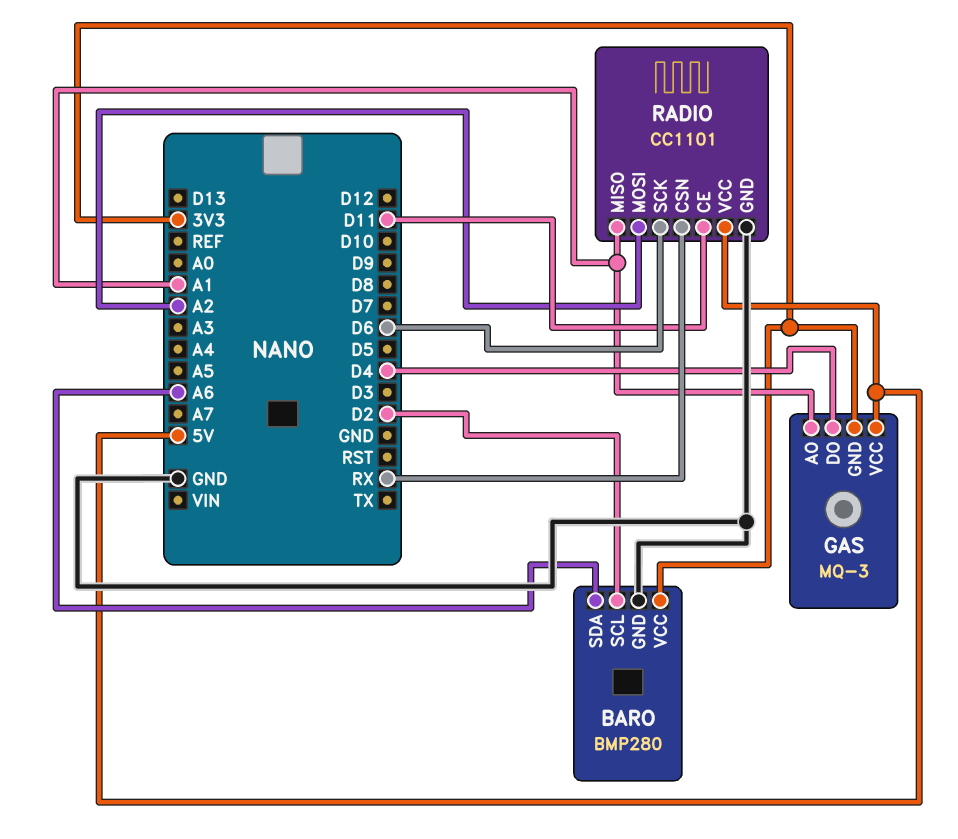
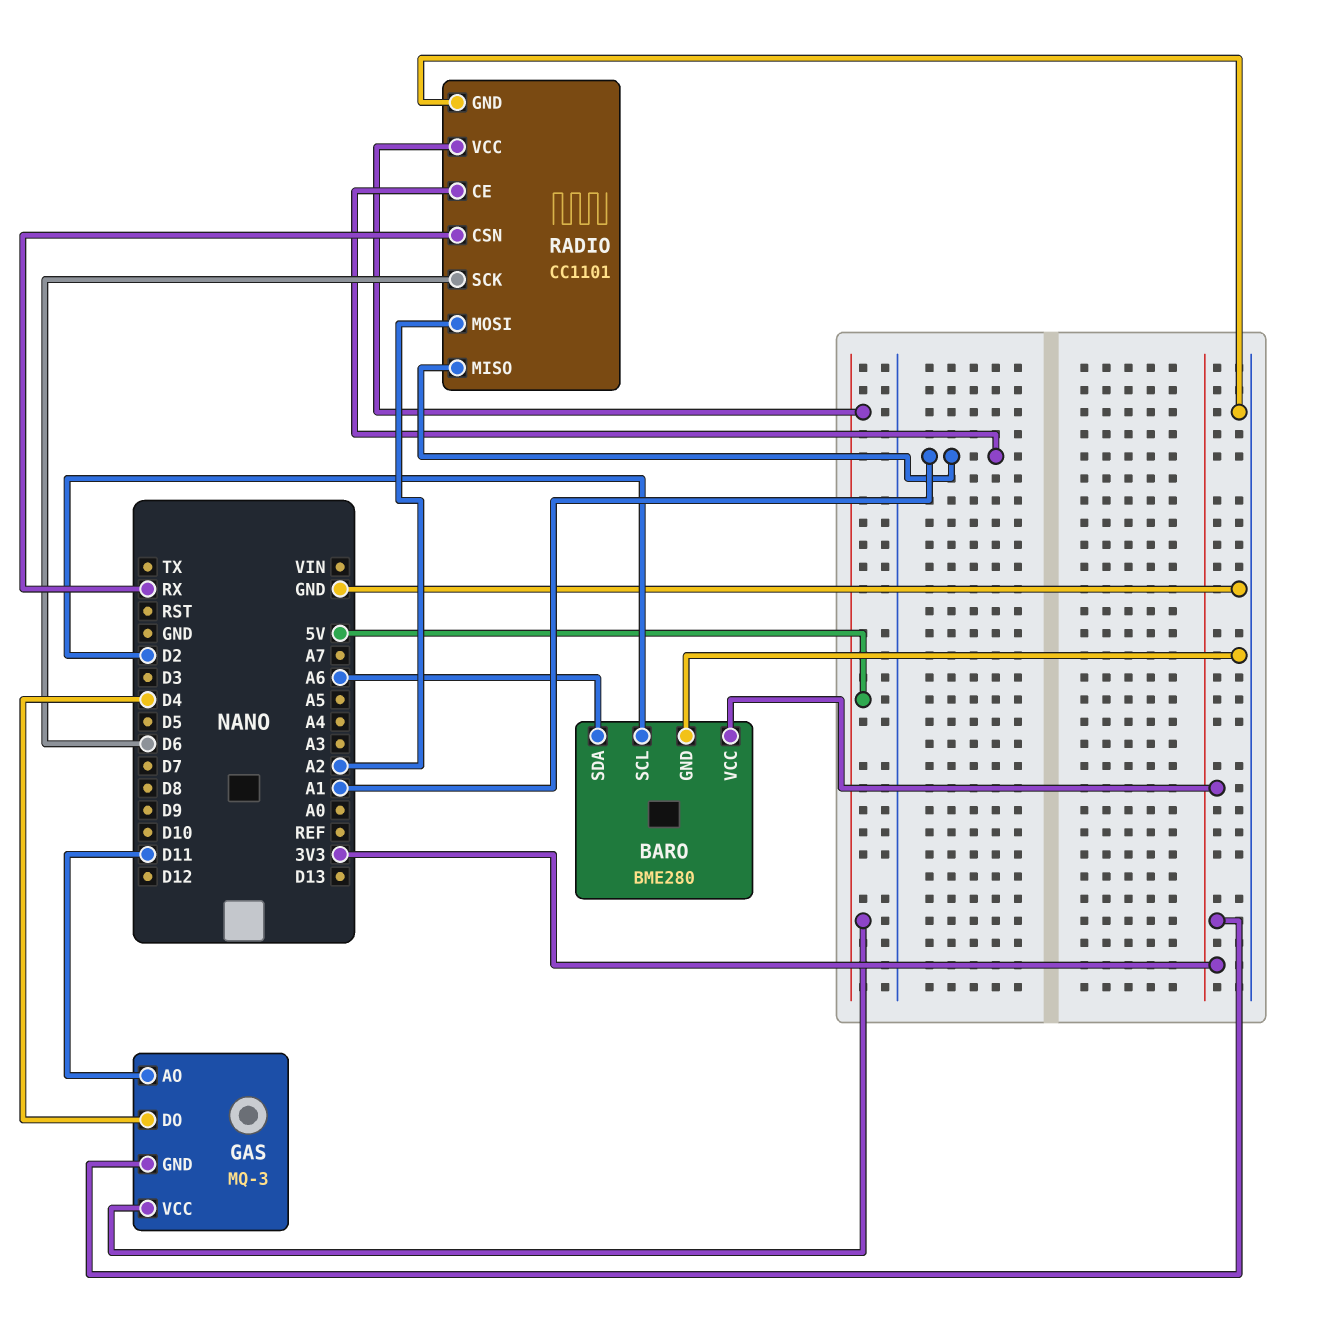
BARO: BMP280 -> BME280
GAS pin AO: A1 -> D11
RADIO pin CE: D11 -> A1

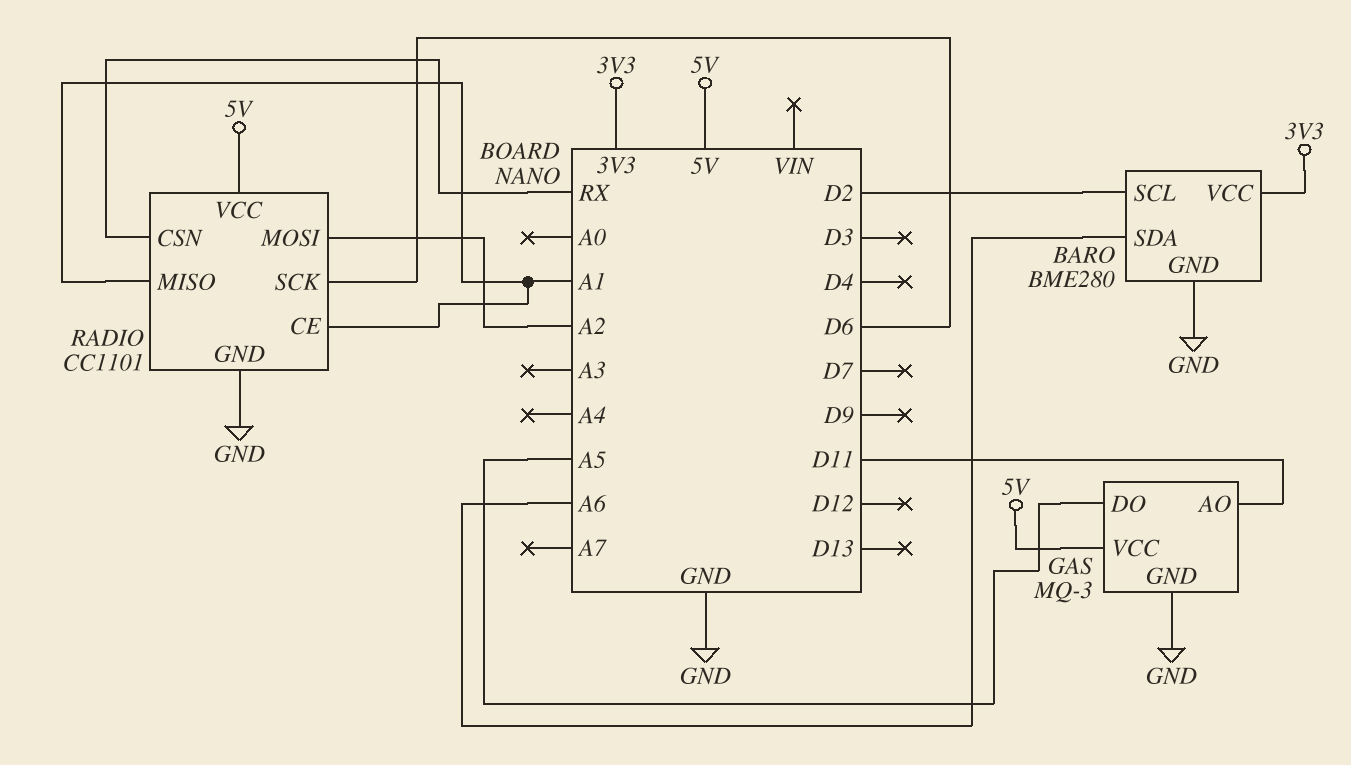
GAS pin DO: D4 -> A5
GAS pin GND: 3V3 -> GND

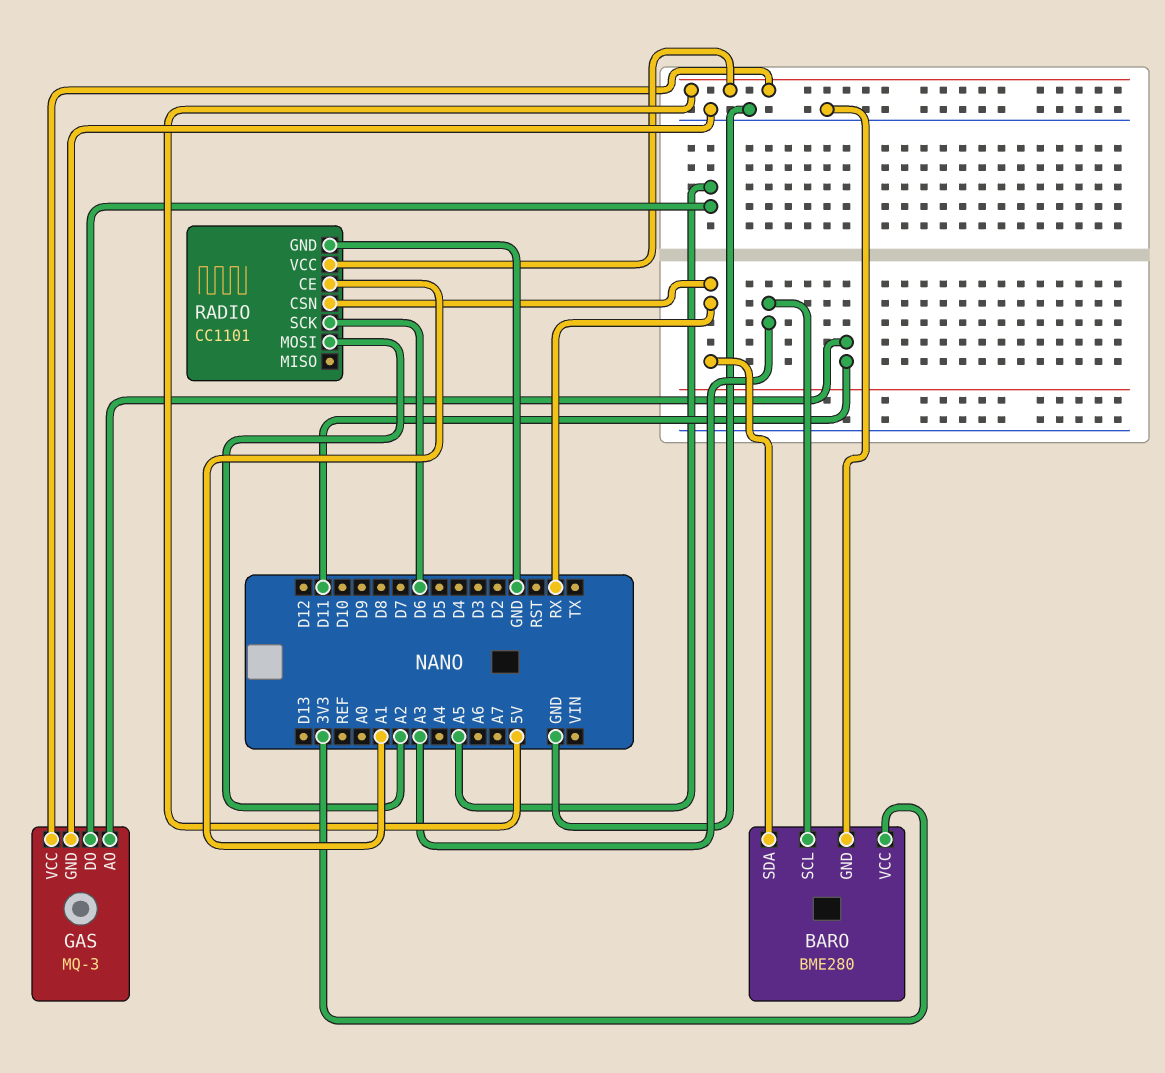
BARO pin SCL: D2 -> A3
BARO pin SDA: A6 -> RX
RADIO pin MISO: A1 -> none

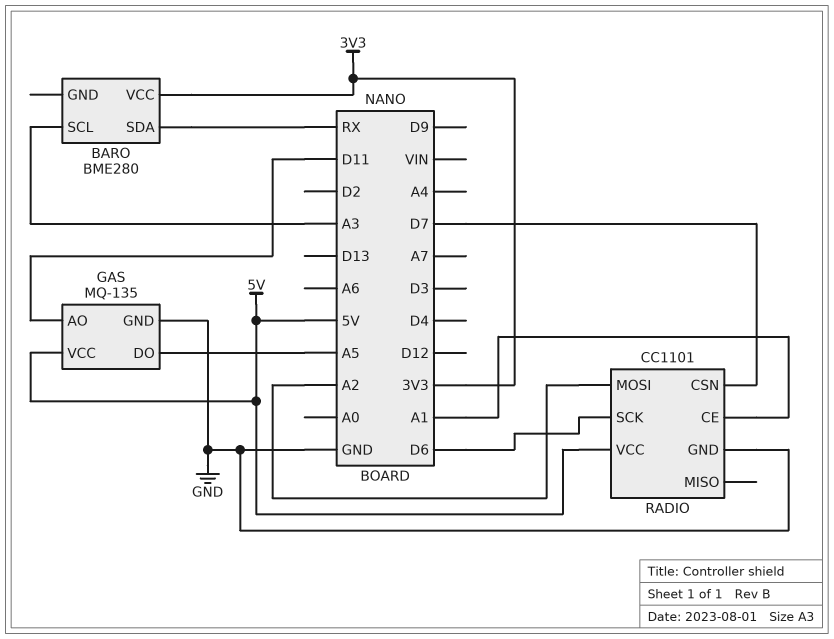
BARO pin GND: GND -> none
GAS: MQ-3 -> MQ-135
RADIO pin CSN: RX -> D7

